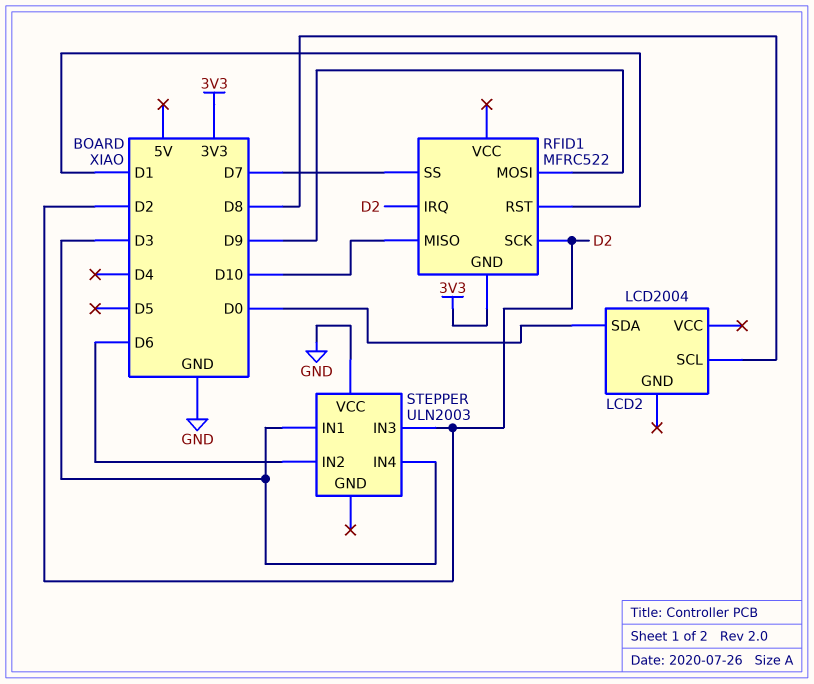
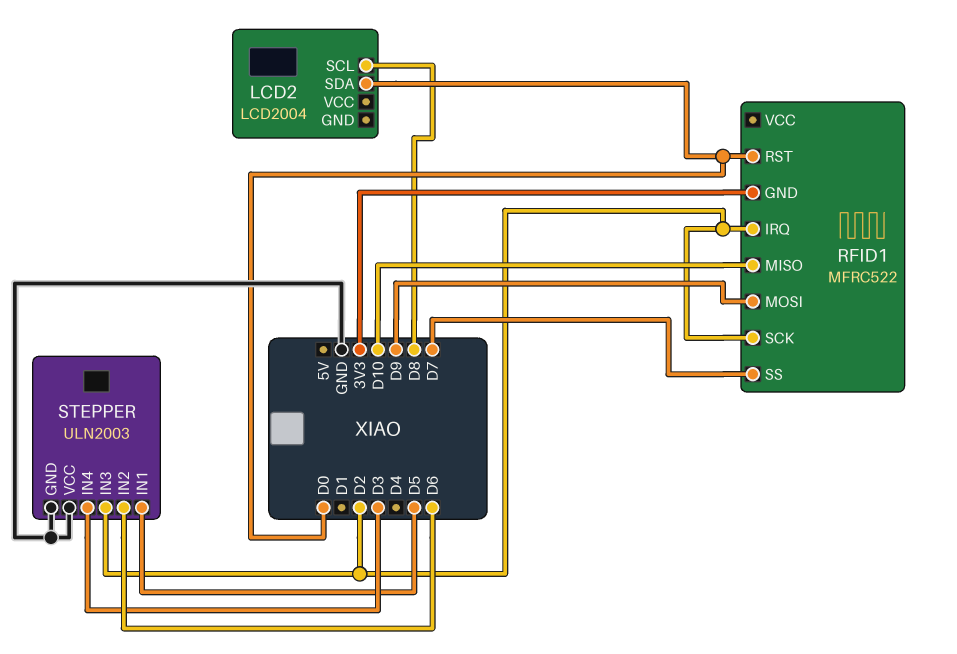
RFID1 pin RST: D1 -> D0
STEPPER pin GND: none -> GND
STEPPER pin IN1: D3 -> D5

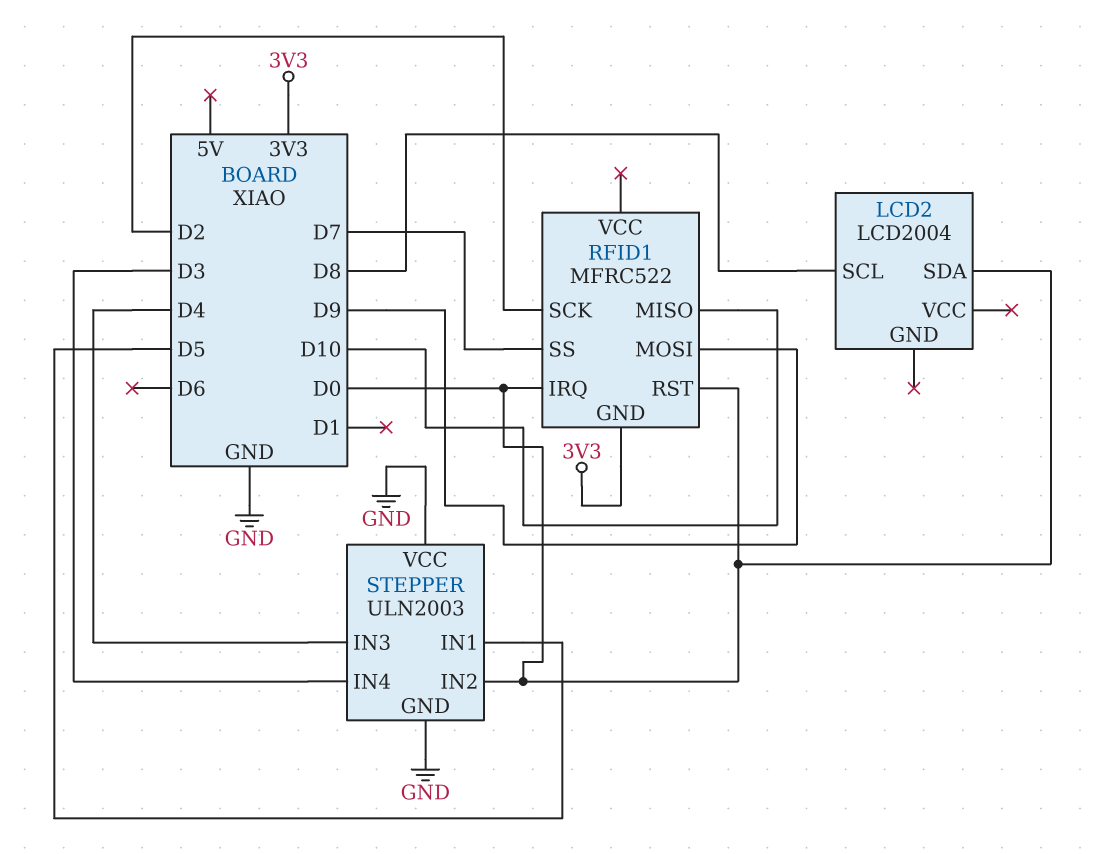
RFID1 pin IRQ: D2 -> D0
STEPPER pin IN2: D6 -> D0
STEPPER pin IN3: D2 -> D4

